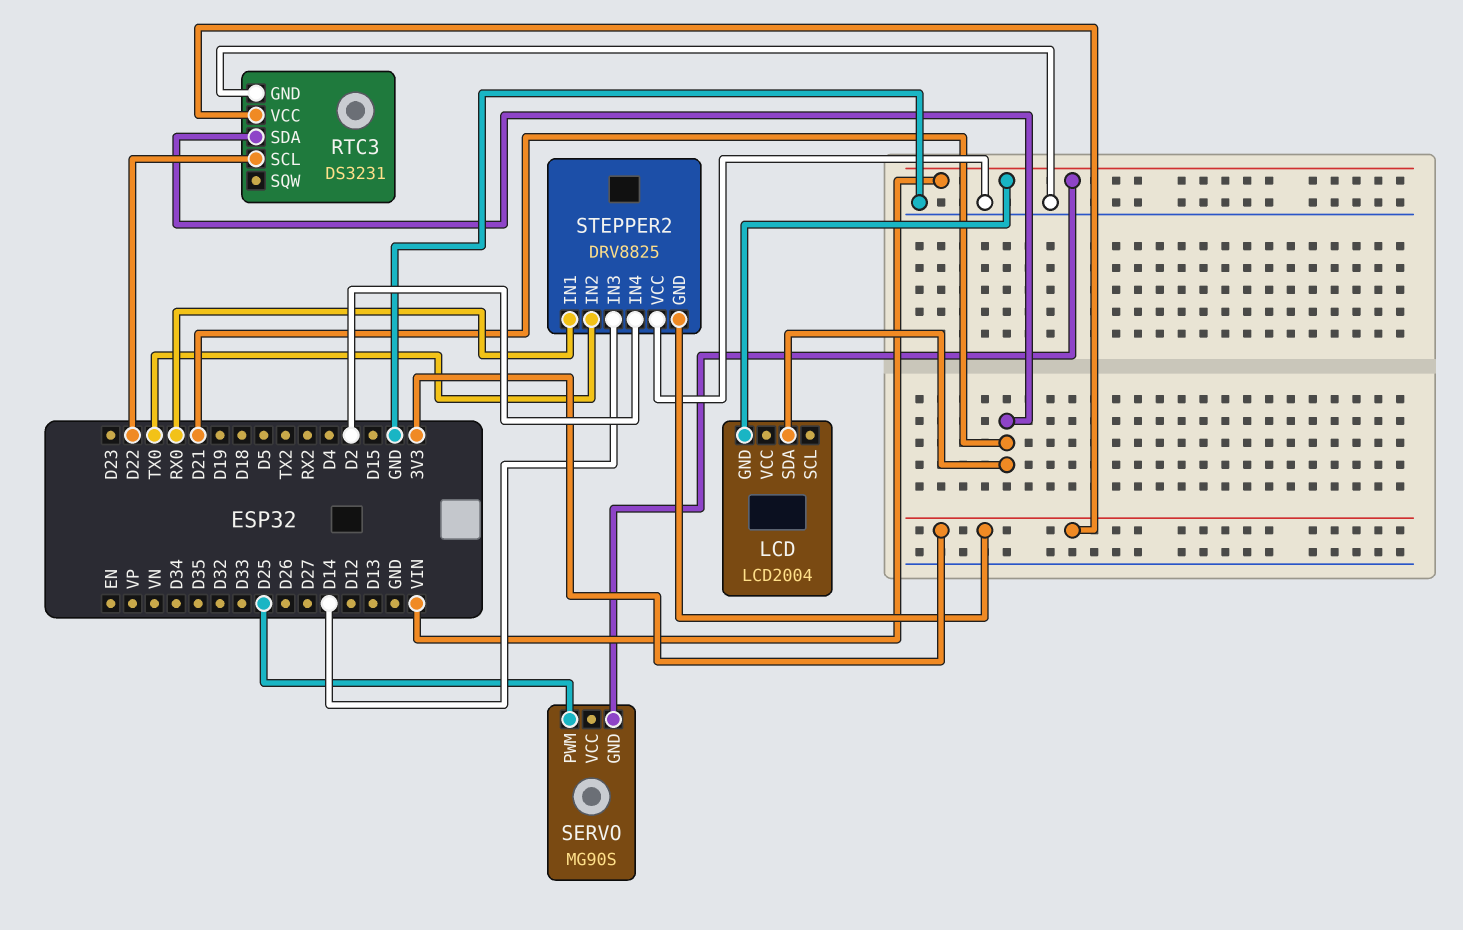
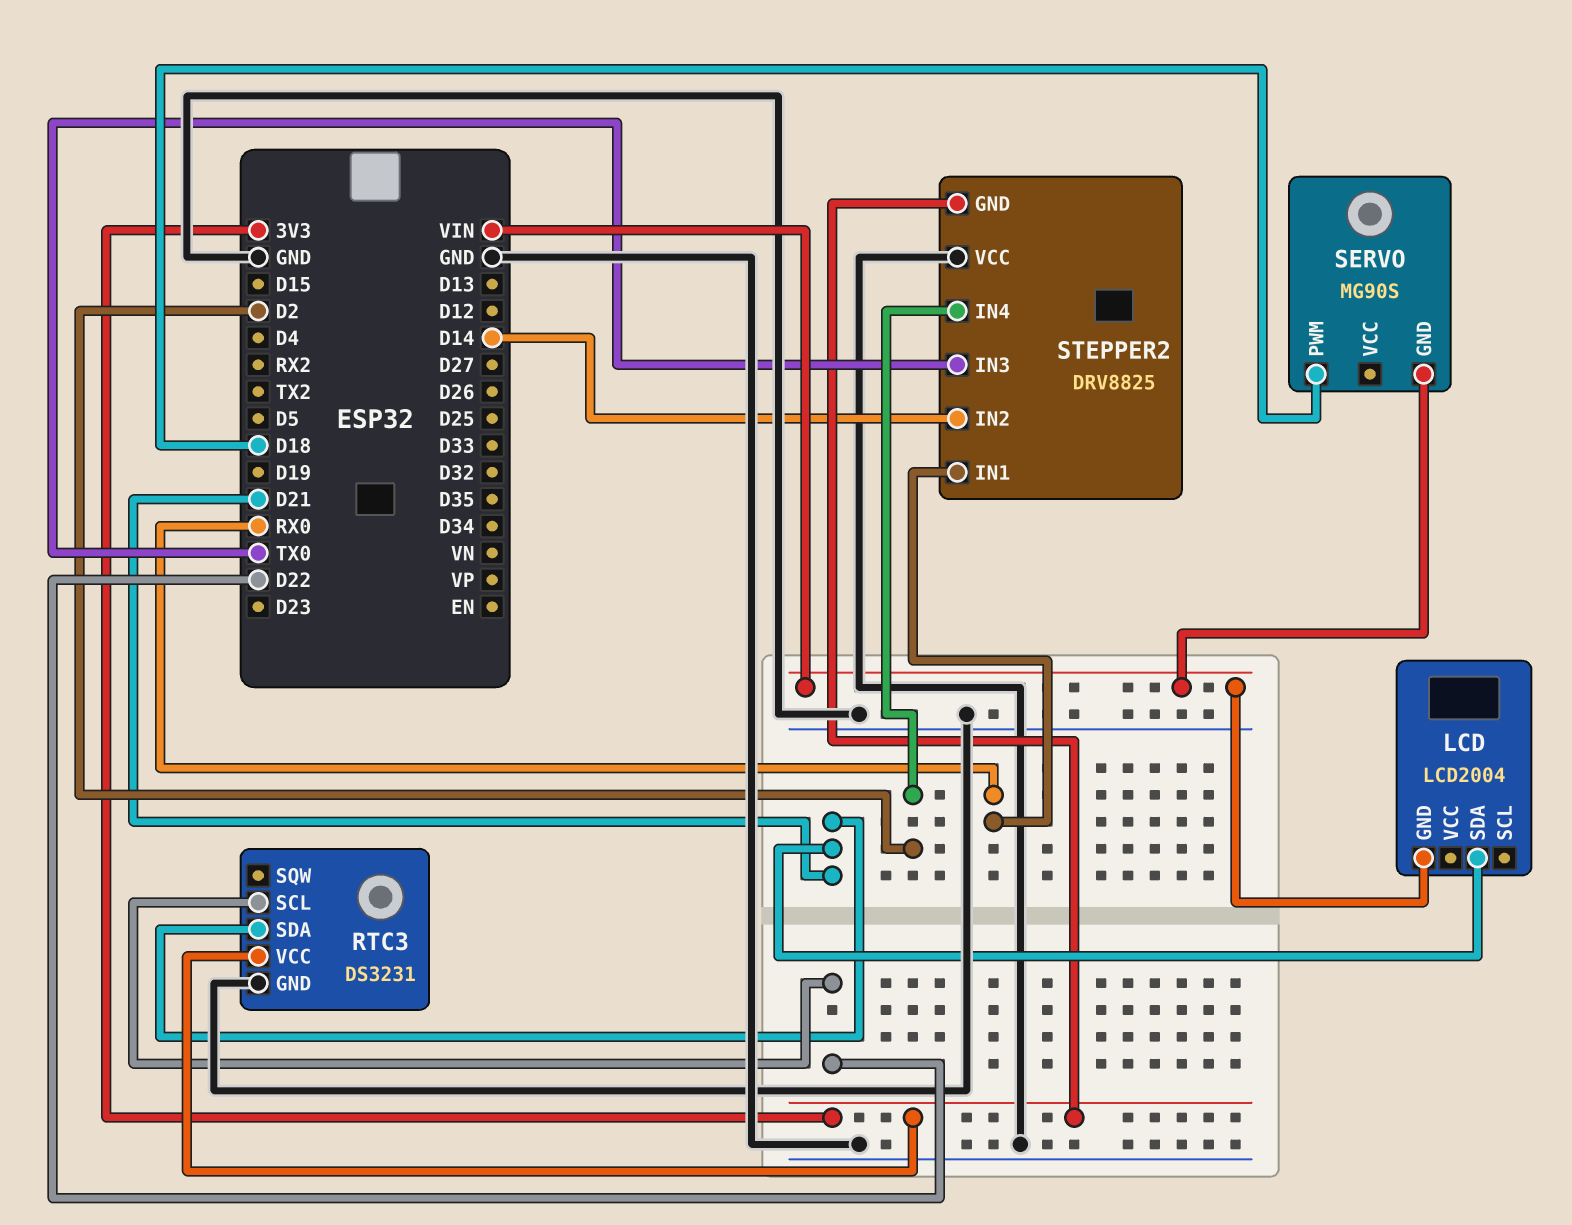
SERVO pin PWM: D25 -> D18
STEPPER2 pin IN2: TX0 -> D14
STEPPER2 pin IN3: D14 -> TX0

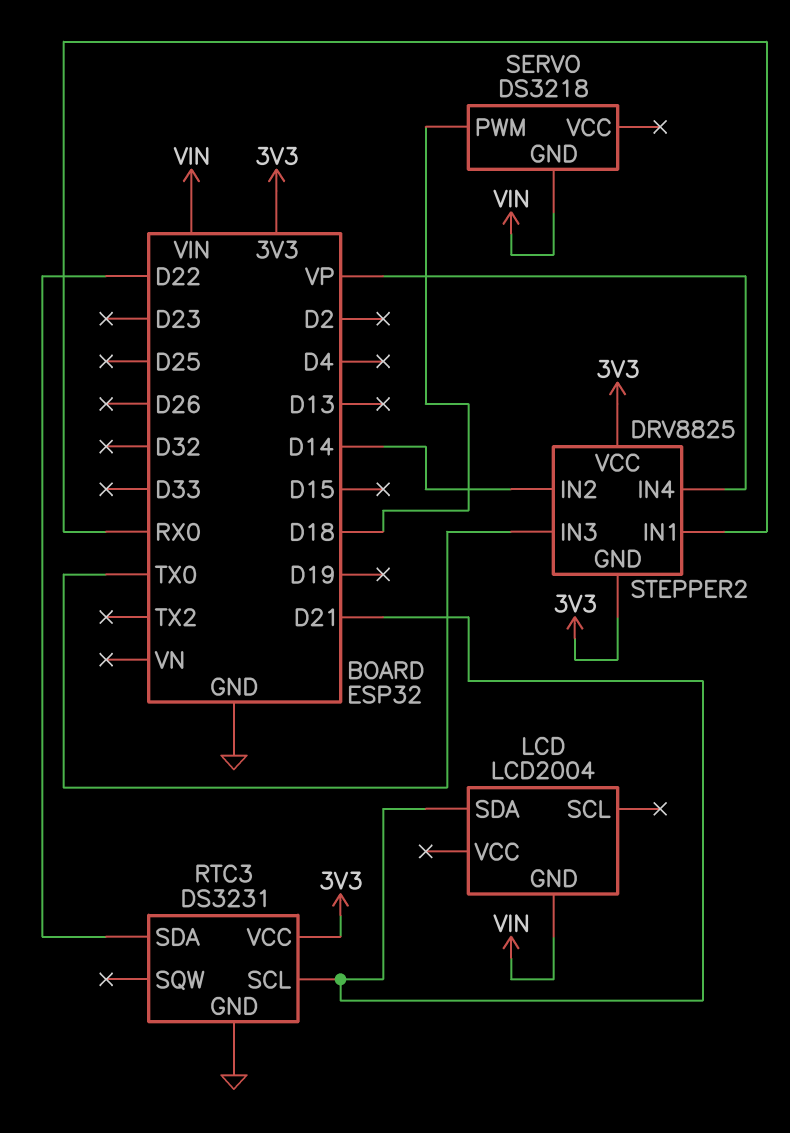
RTC3 pin SCL: D22 -> D21
RTC3 pin SDA: D21 -> D22
SERVO: MG90S -> DS3218
STEPPER2 pin IN4: D2 -> VP
STEPPER2 pin VCC: GND -> 3V3

